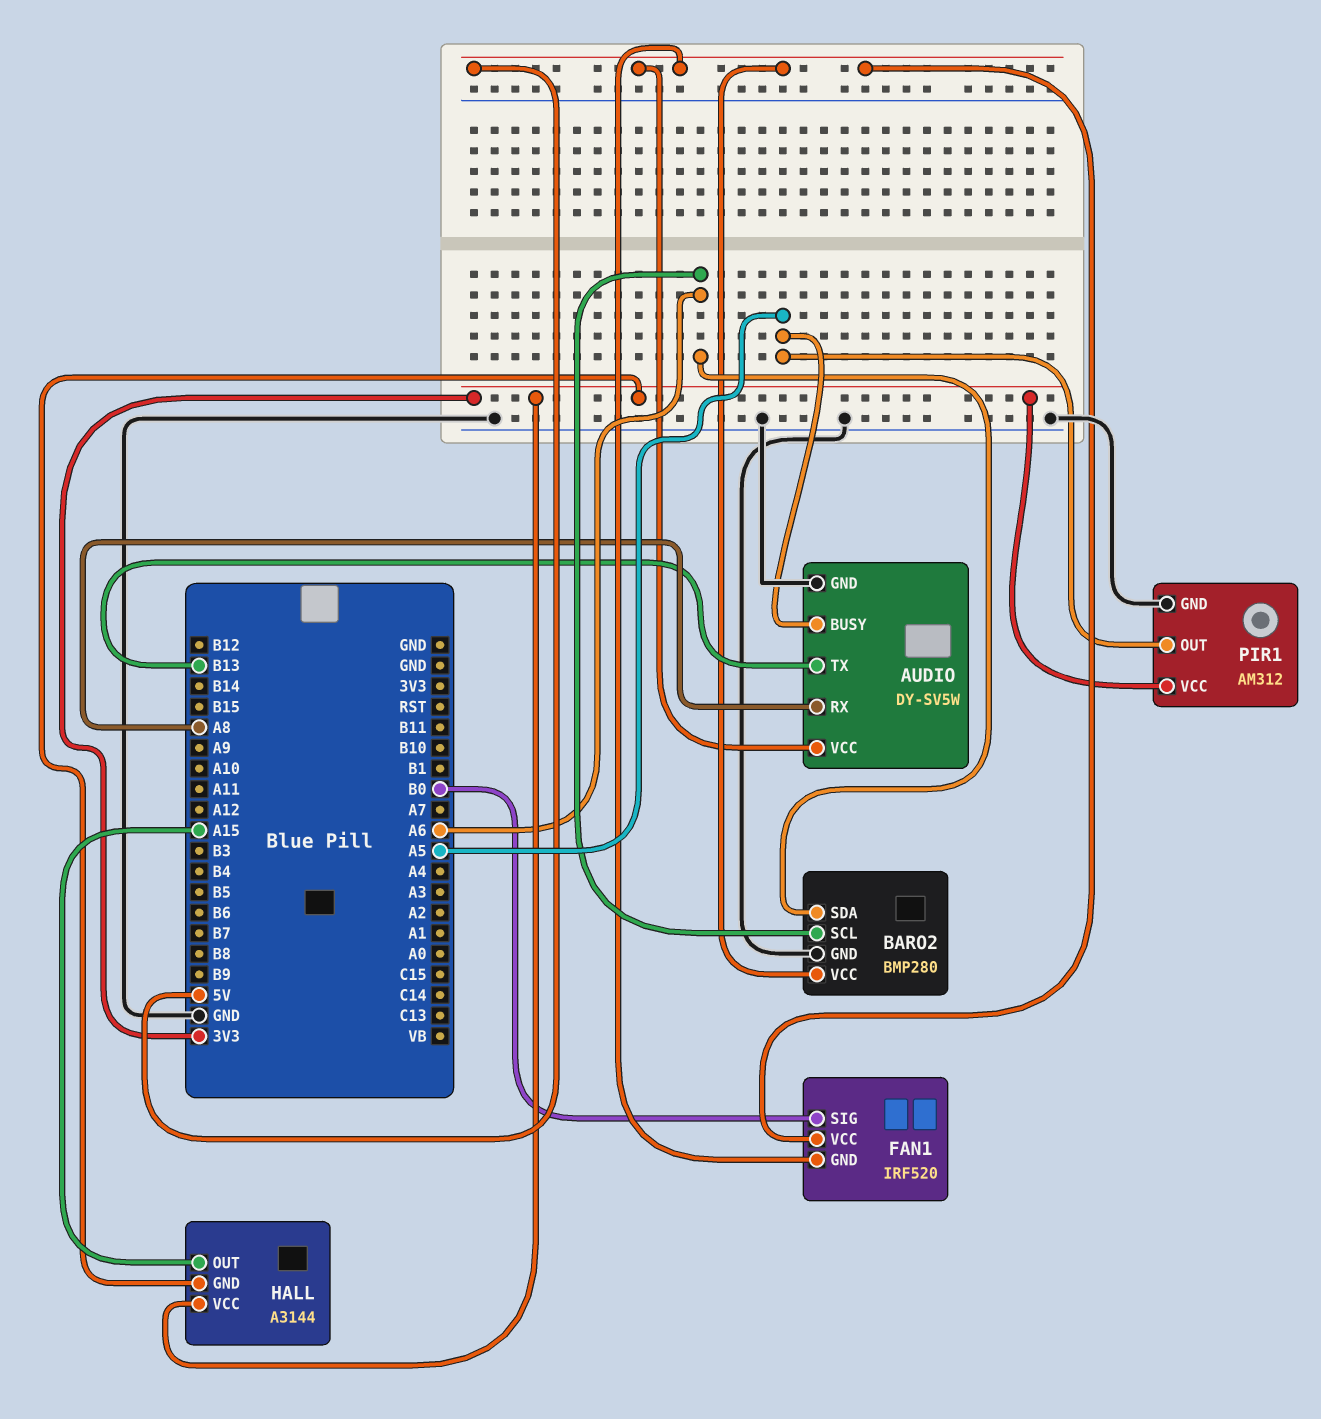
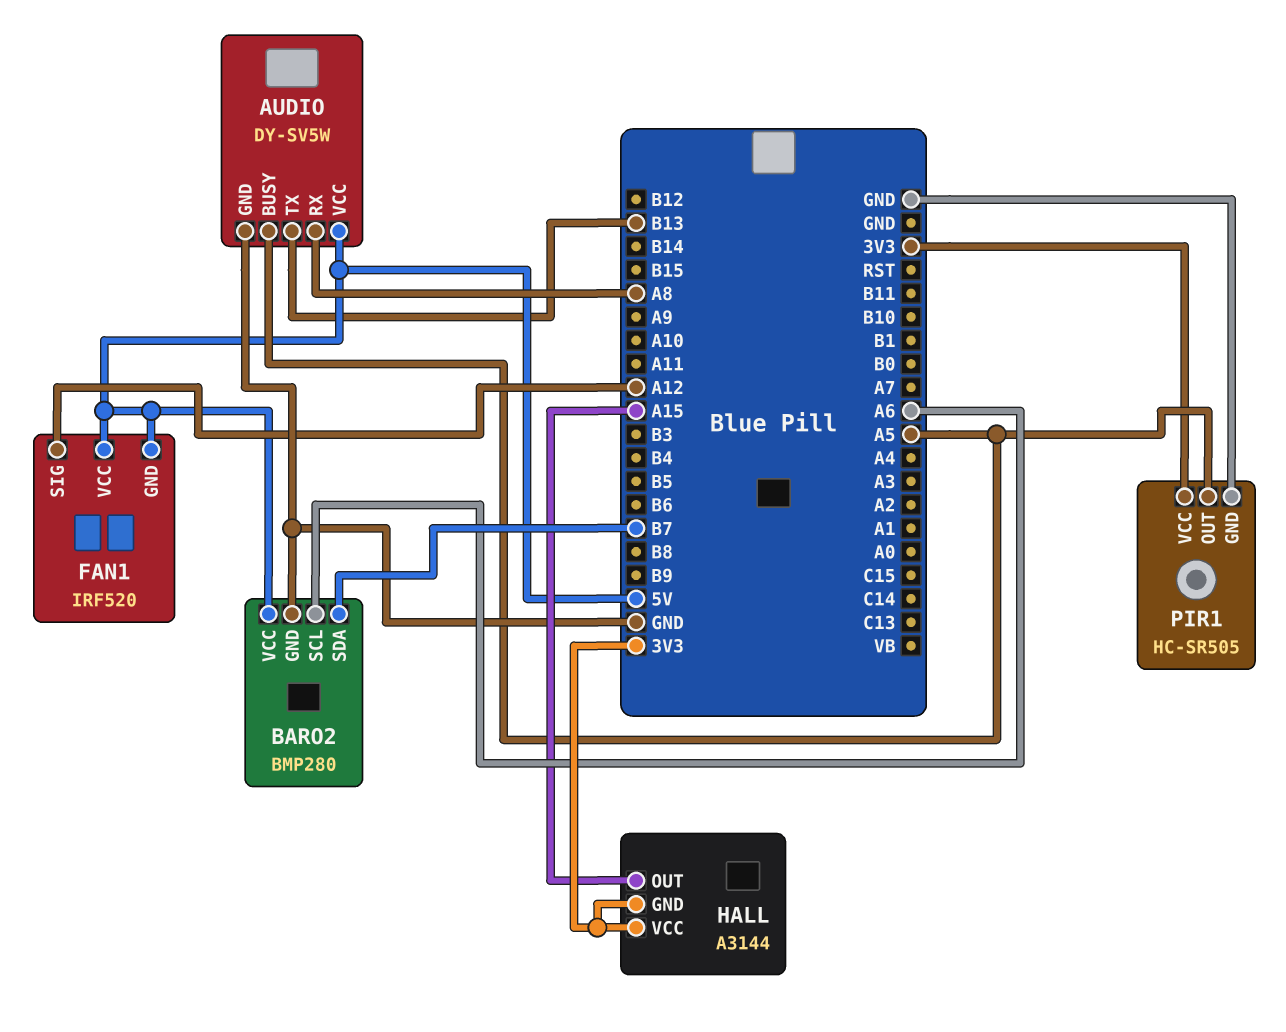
BARO2 pin SDA: A6 -> B7
FAN1 pin SIG: B0 -> A12
PIR1: AM312 -> HC-SR505

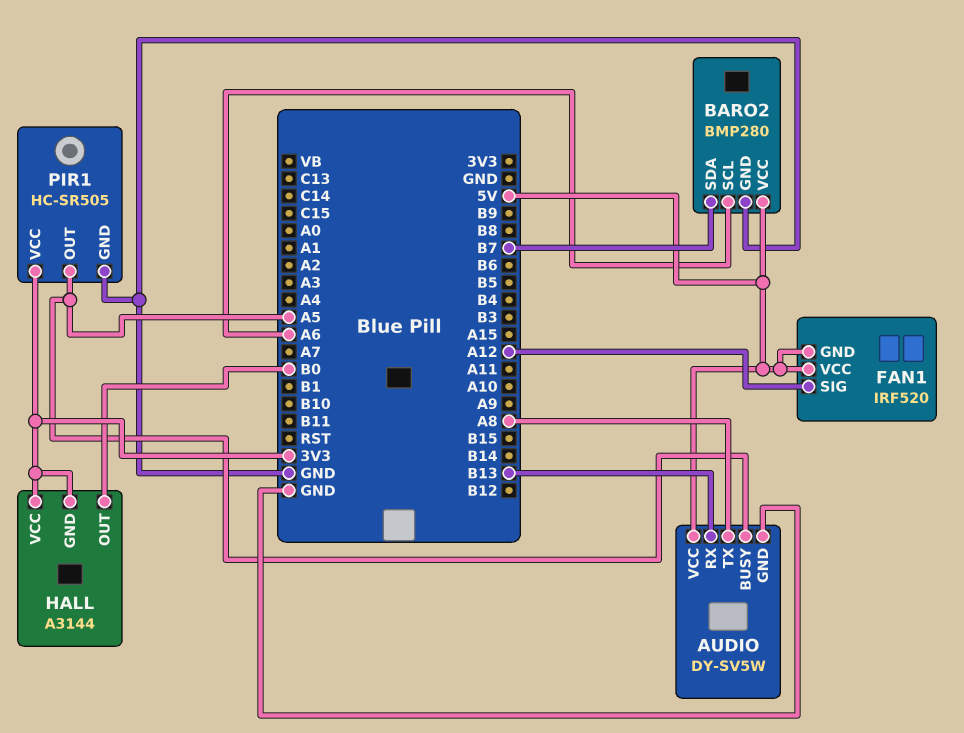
AUDIO pin RX: A8 -> B13
AUDIO pin TX: B13 -> A8
HALL pin OUT: A15 -> B0

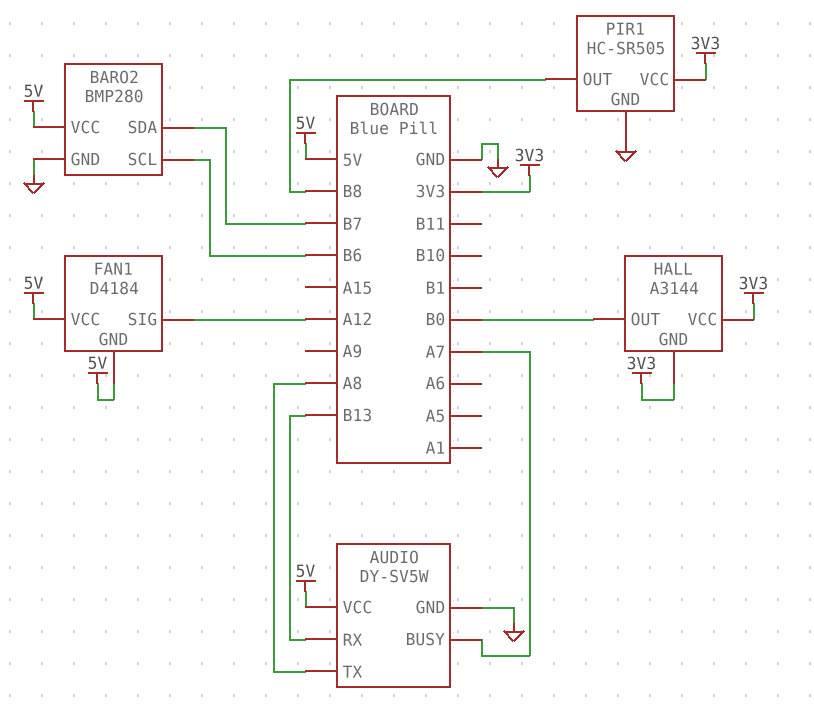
AUDIO pin BUSY: A5 -> A7
BARO2 pin SCL: A6 -> B6
FAN1: IRF520 -> D4184
PIR1 pin OUT: A5 -> B8

